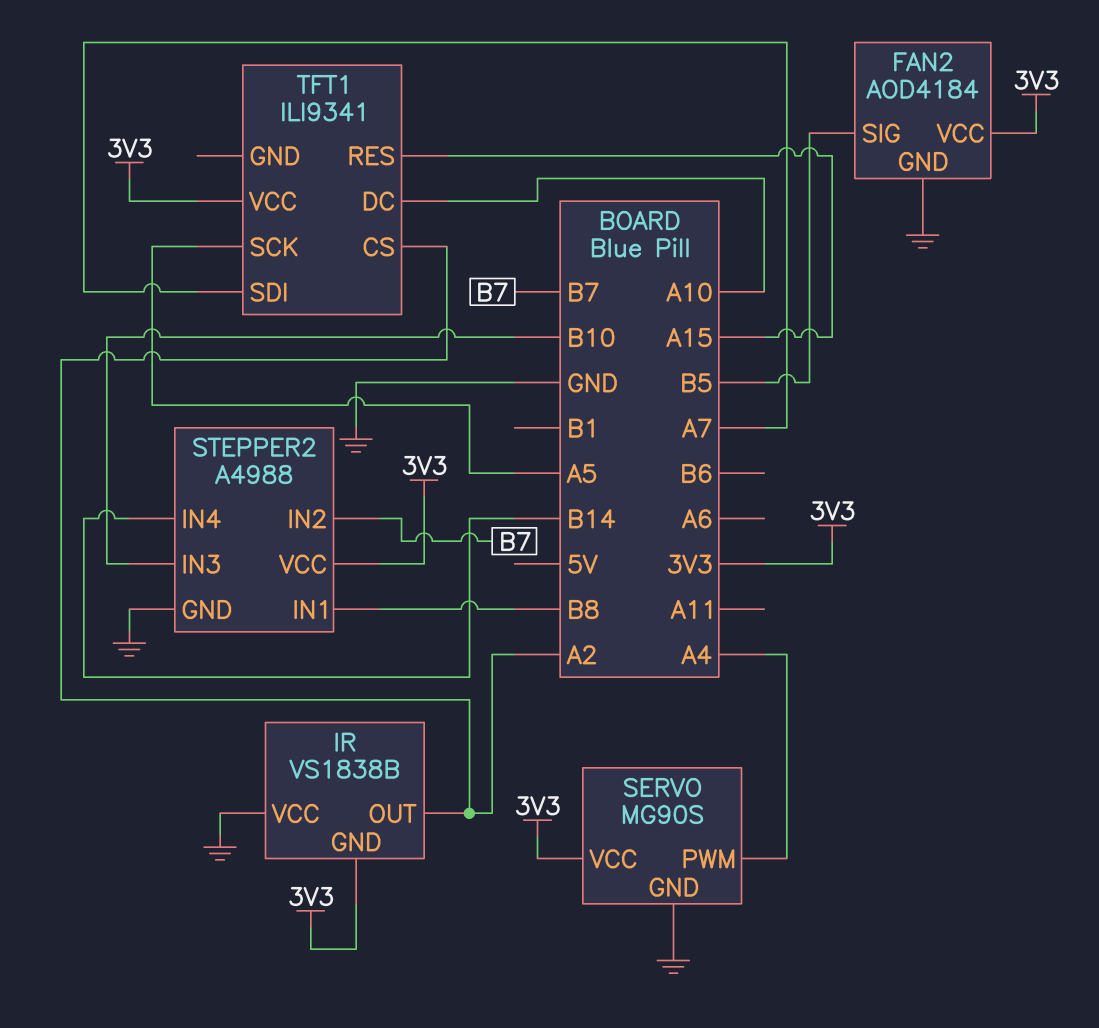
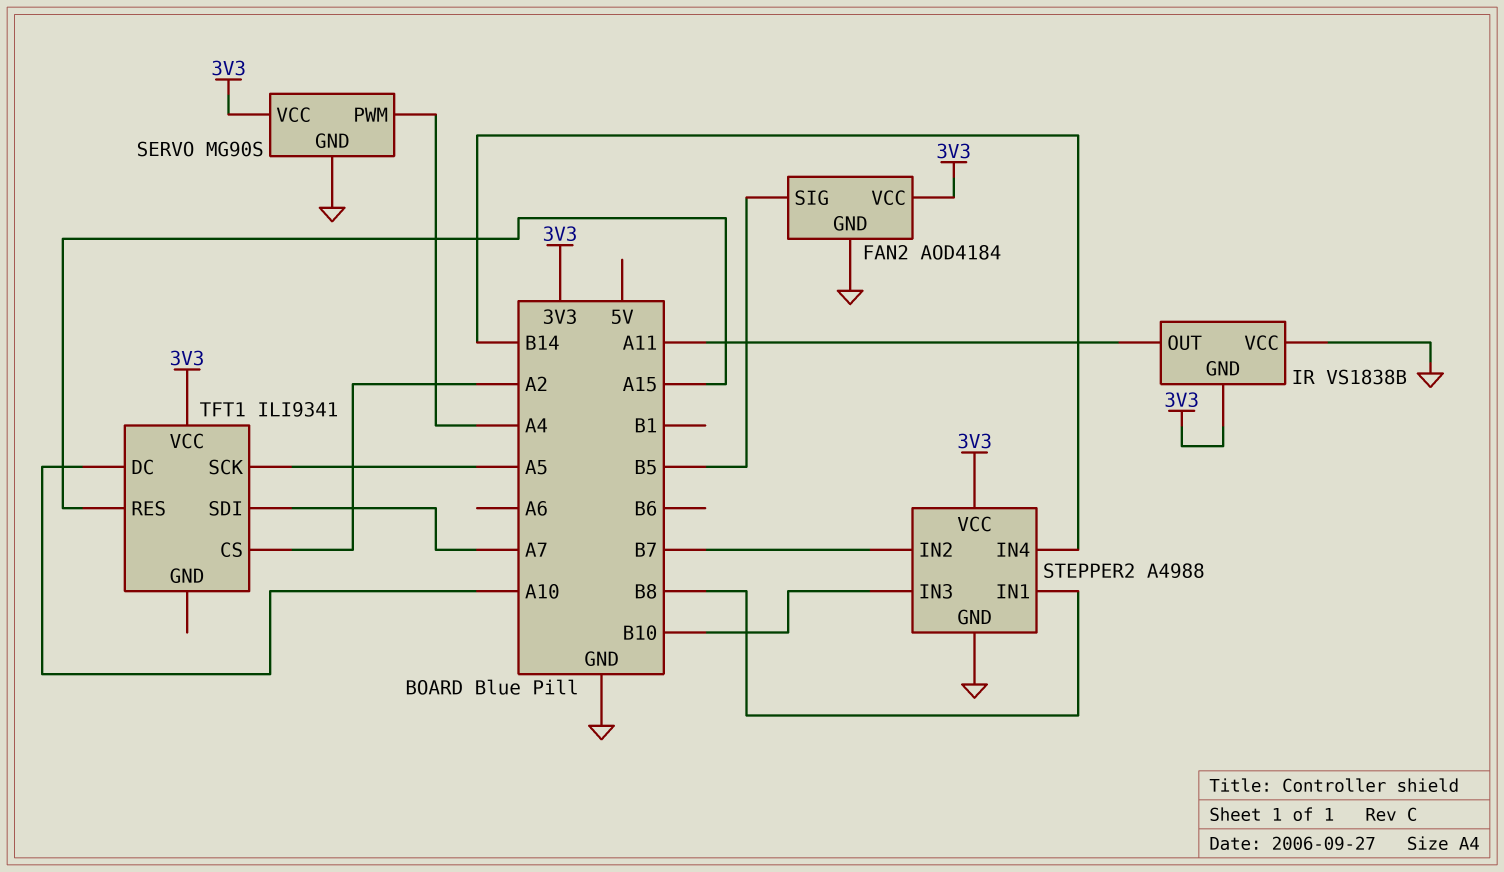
IR pin OUT: A2 -> A11

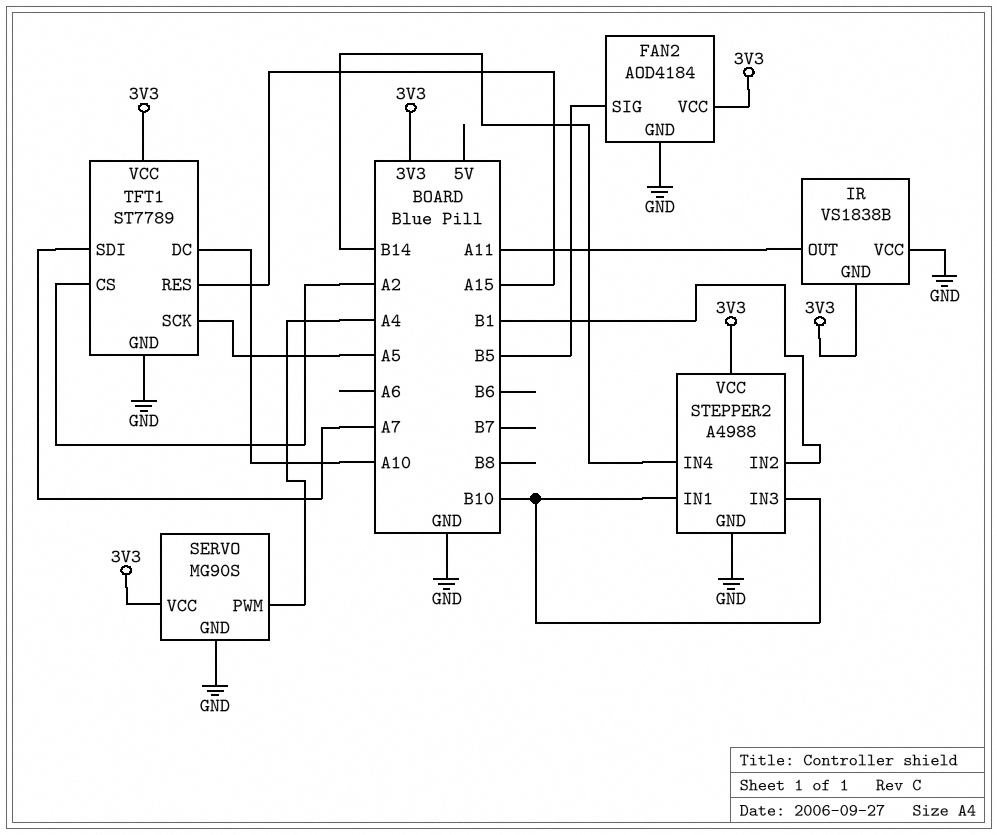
STEPPER2 pin IN1: B8 -> B10
STEPPER2 pin IN2: B7 -> B1
TFT1: ILI9341 -> ST7789
TFT1 pin GND: none -> GND

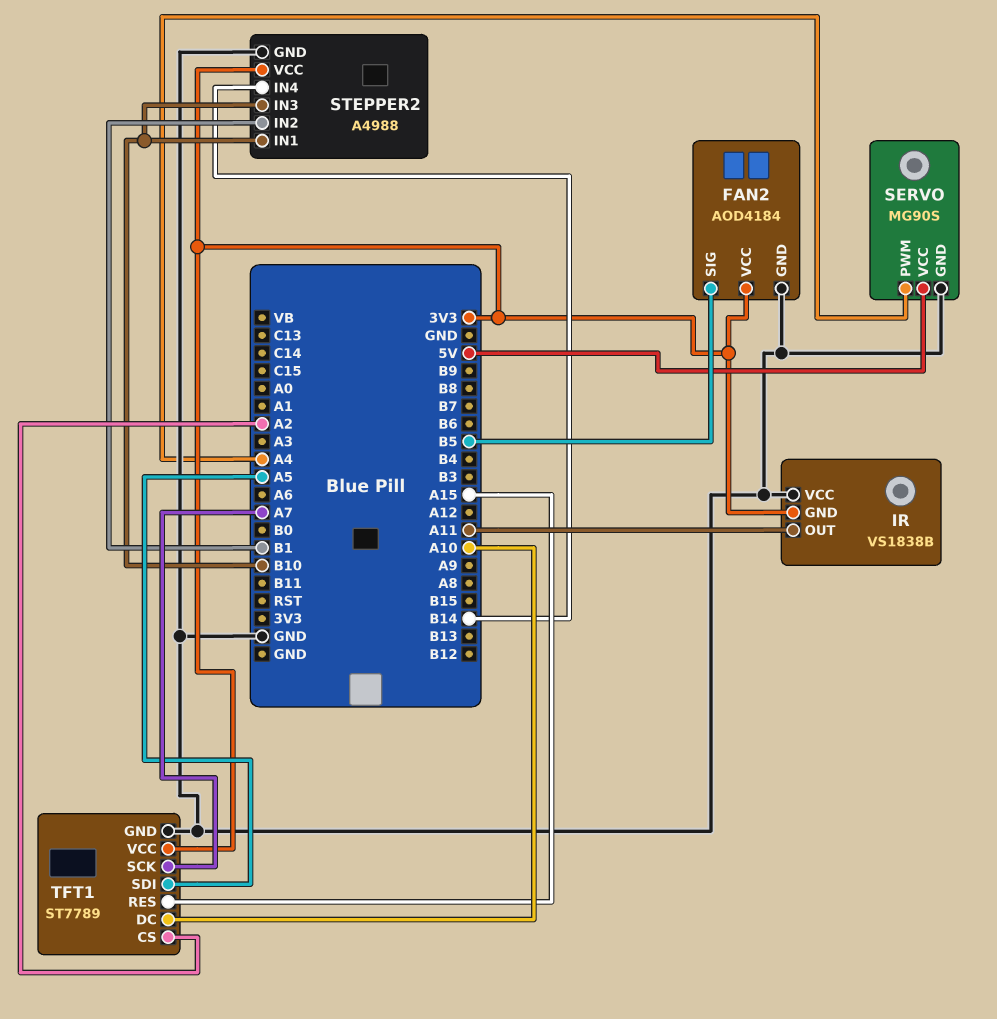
SERVO pin VCC: 3V3 -> 5V
TFT1 pin SCK: A5 -> A7
TFT1 pin SDI: A7 -> A5

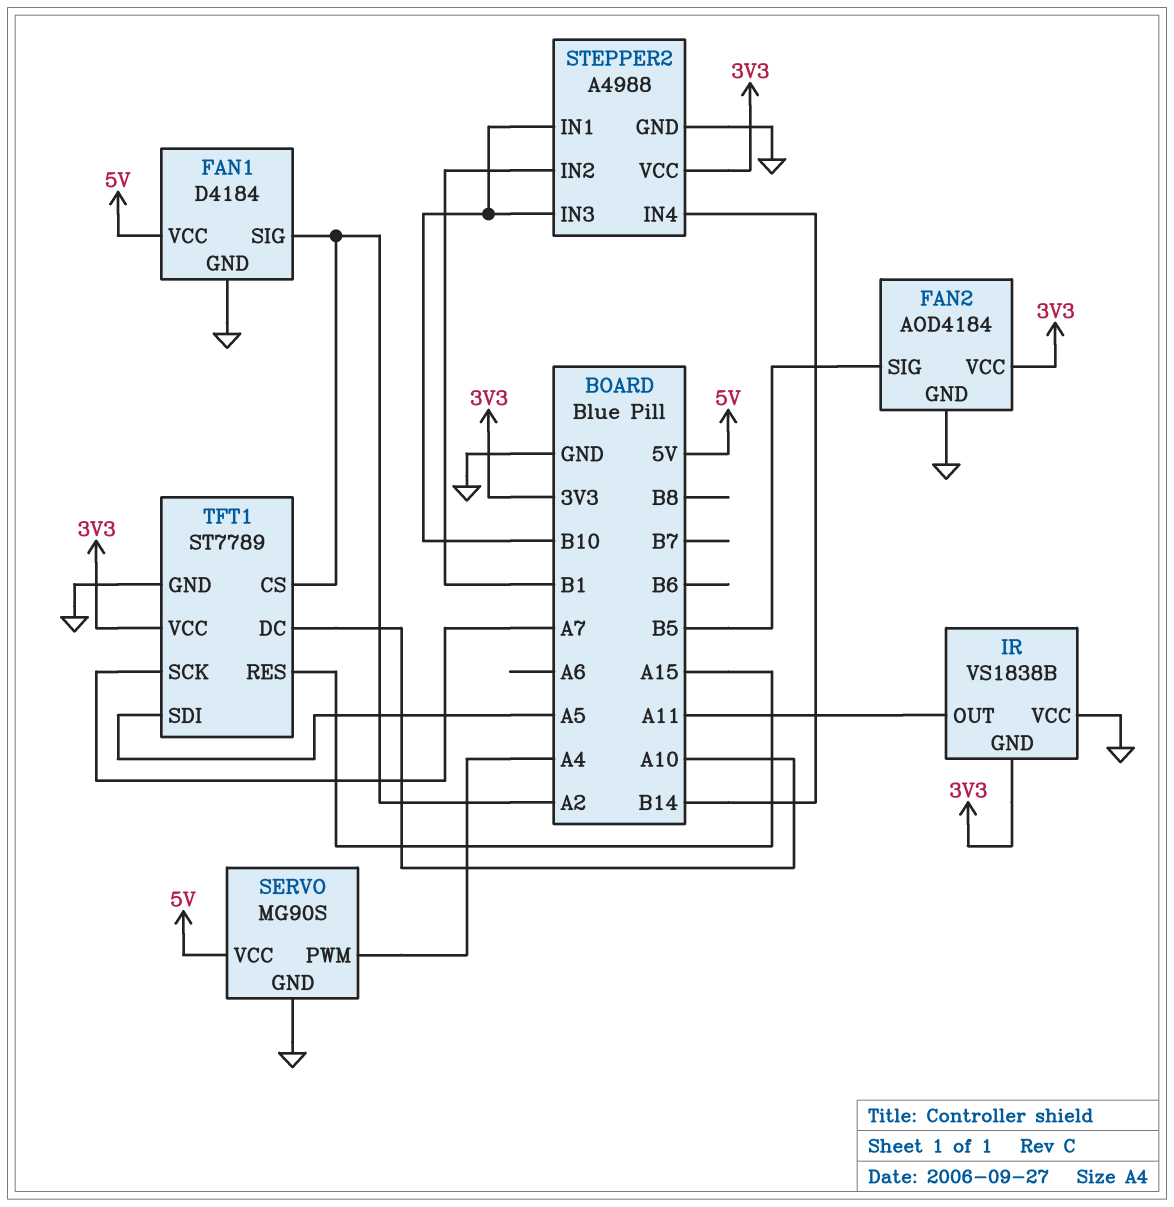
FAN1: none -> D4184
FAN1 pin GND: none -> GND
FAN1 pin SIG: none -> A2
FAN1 pin VCC: none -> 5V

